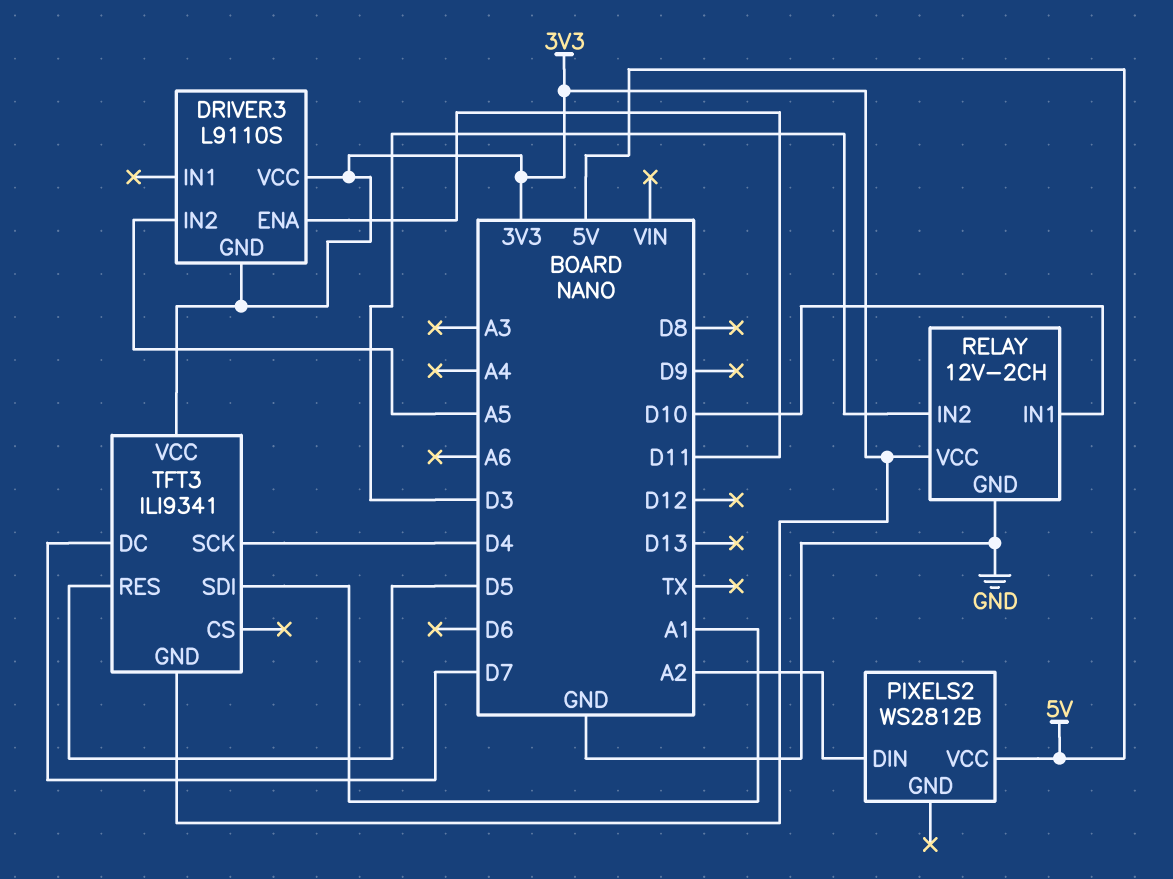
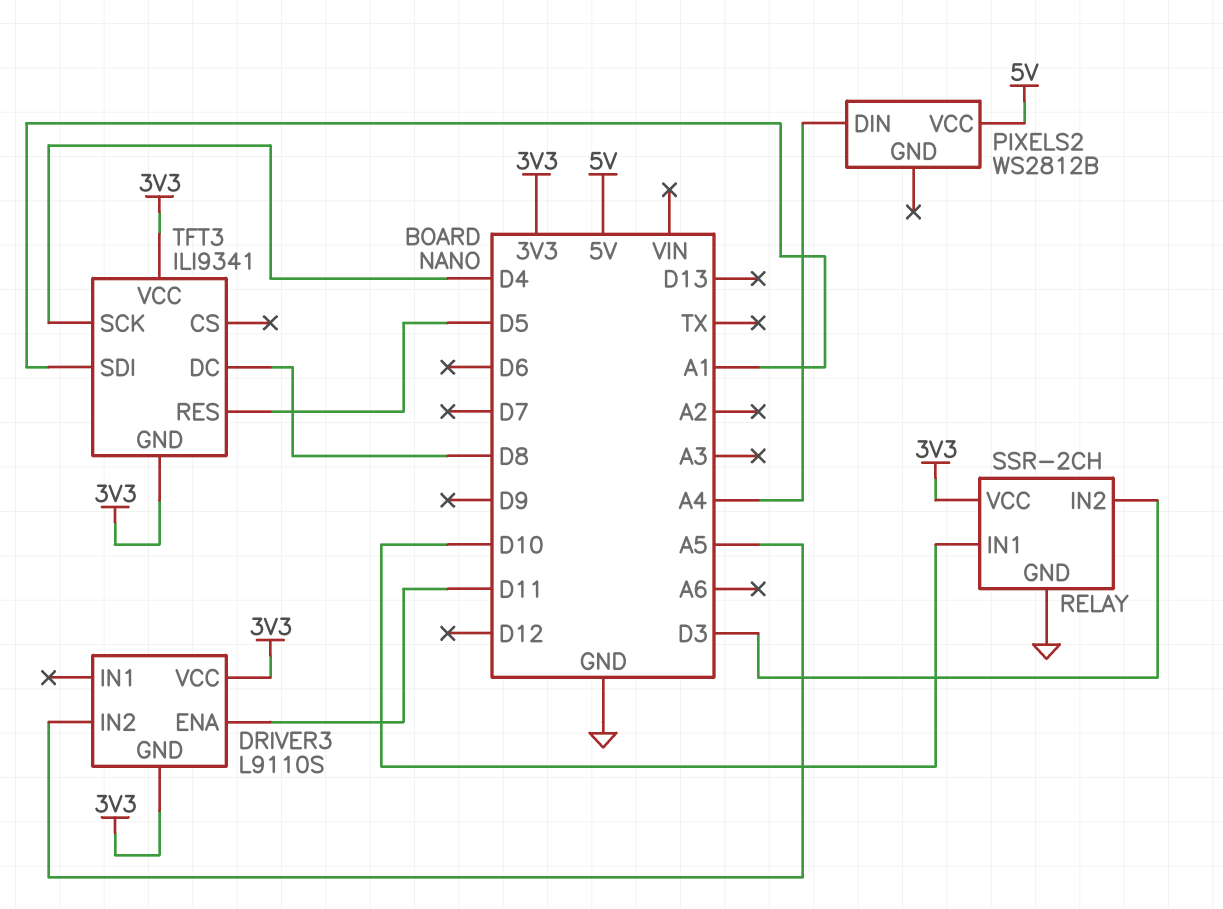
PIXELS2 pin DIN: A2 -> A4
RELAY: 12V-2CH -> SSR-2CH
TFT3 pin DC: D7 -> D8

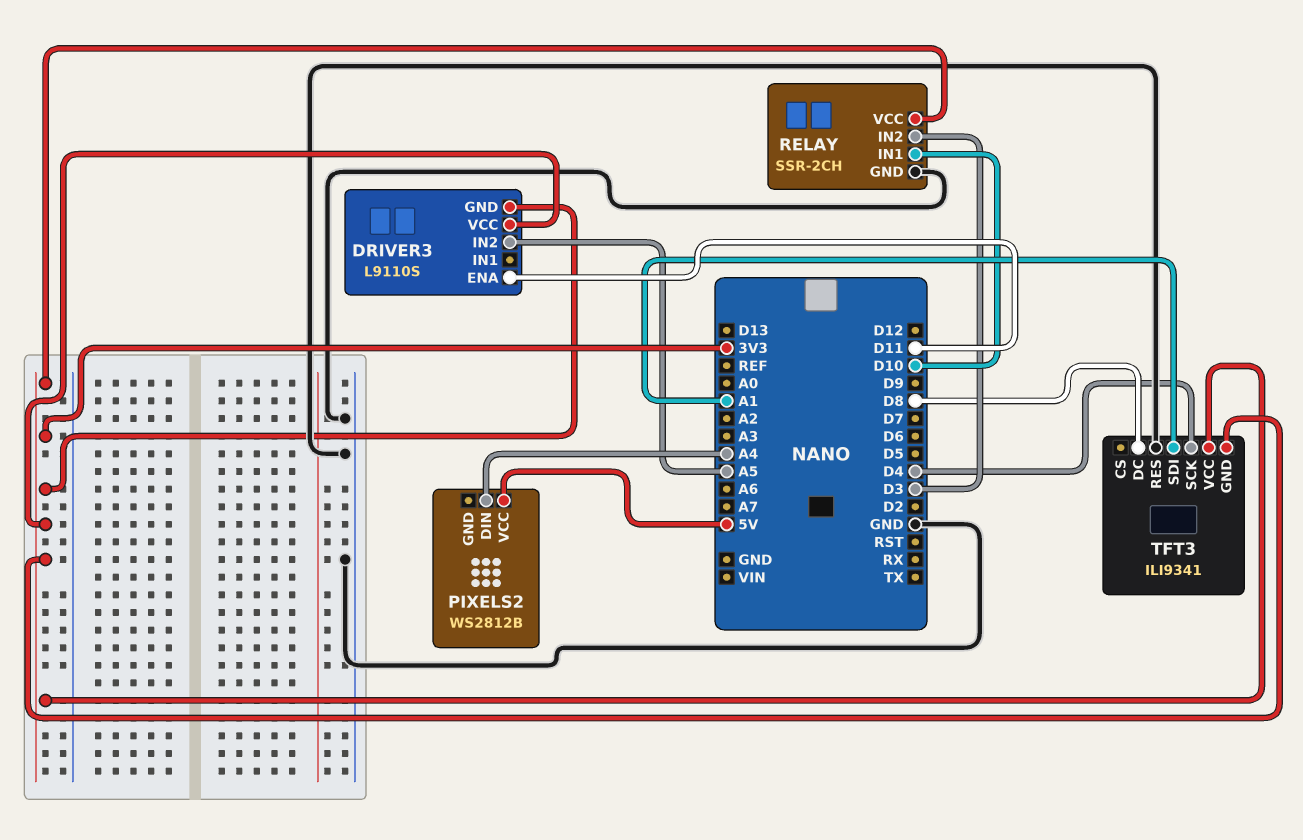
TFT3 pin RES: D5 -> GND

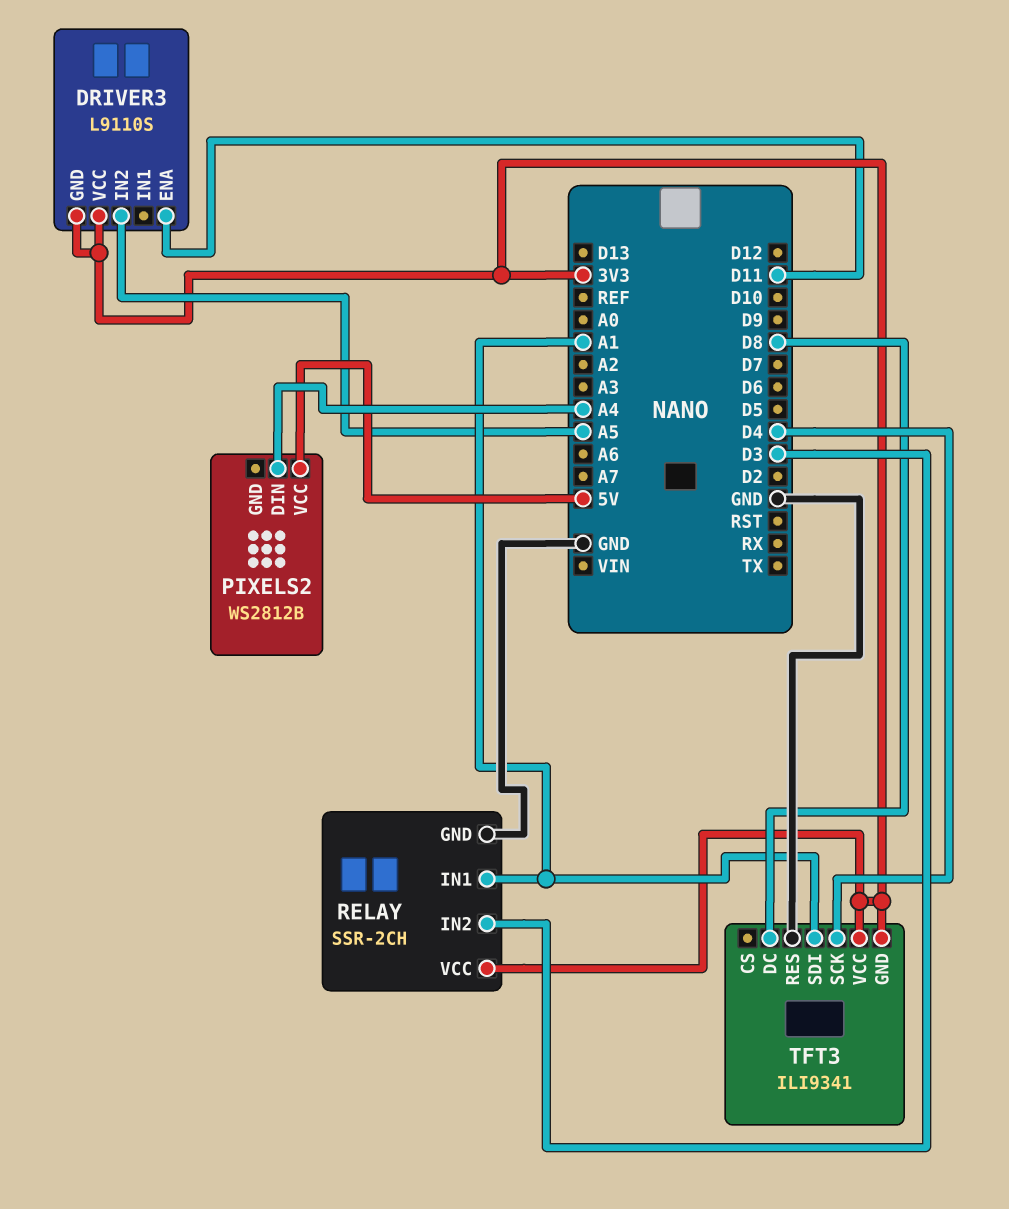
RELAY pin IN1: D10 -> A1

